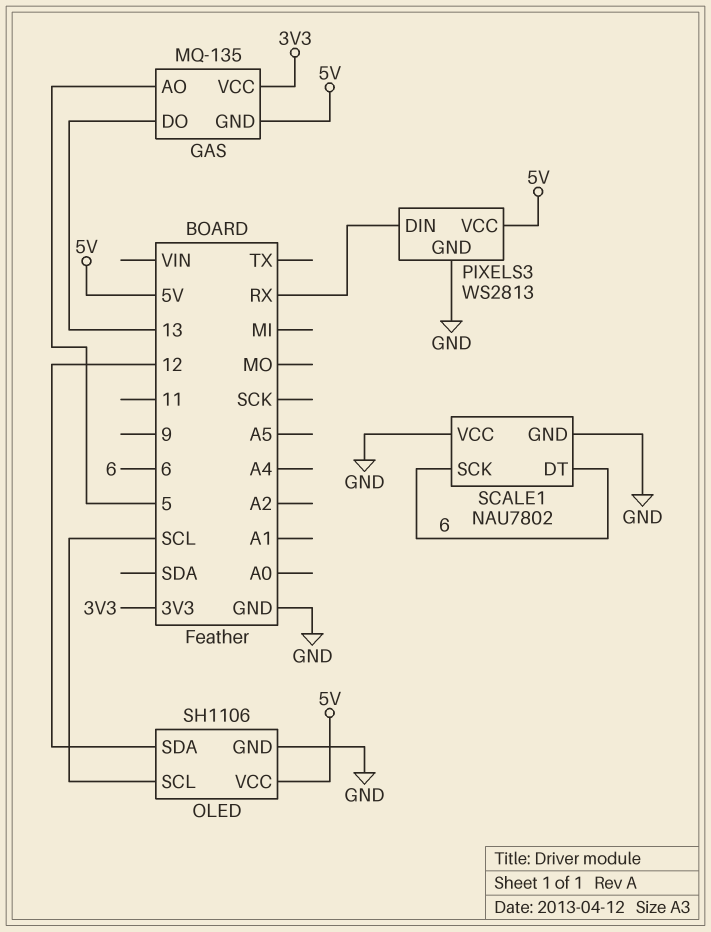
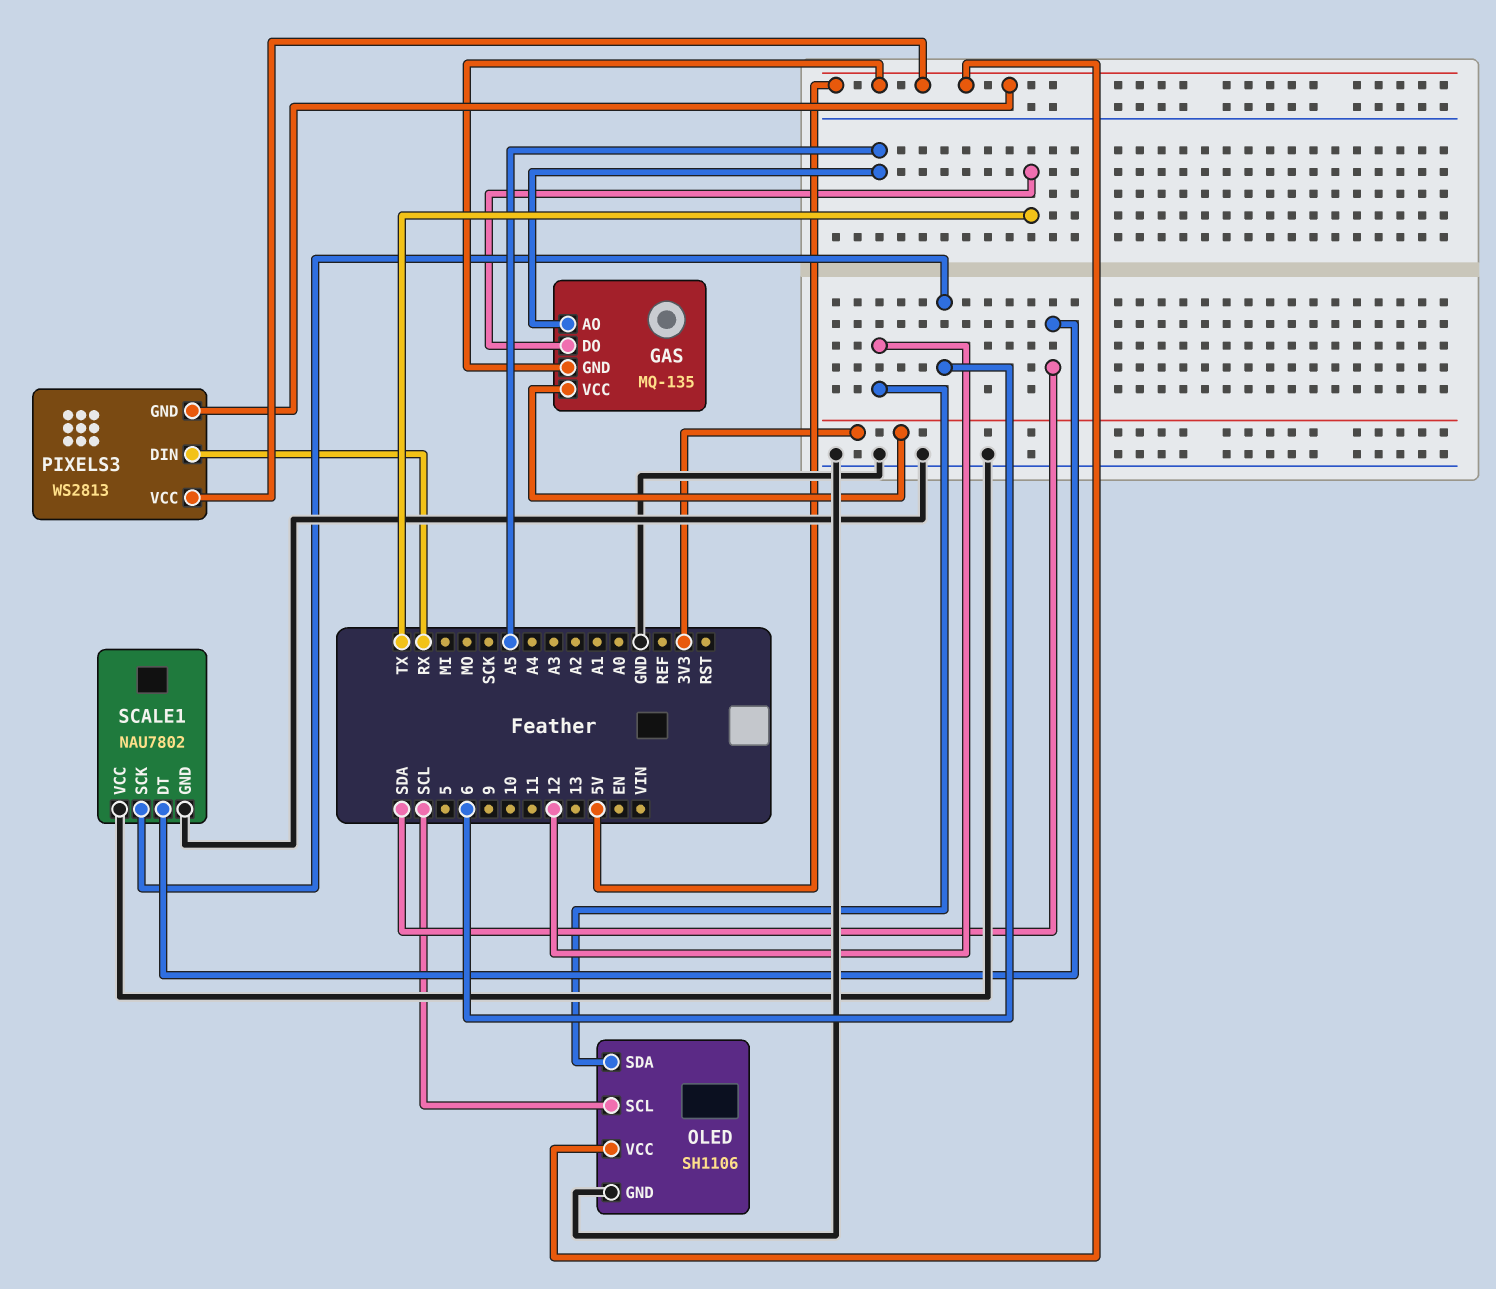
GAS pin AO: 5 -> A5
GAS pin DO: 13 -> TX
PIXELS3 pin GND: GND -> 5V
SCALE1 pin DT: 6 -> SDA

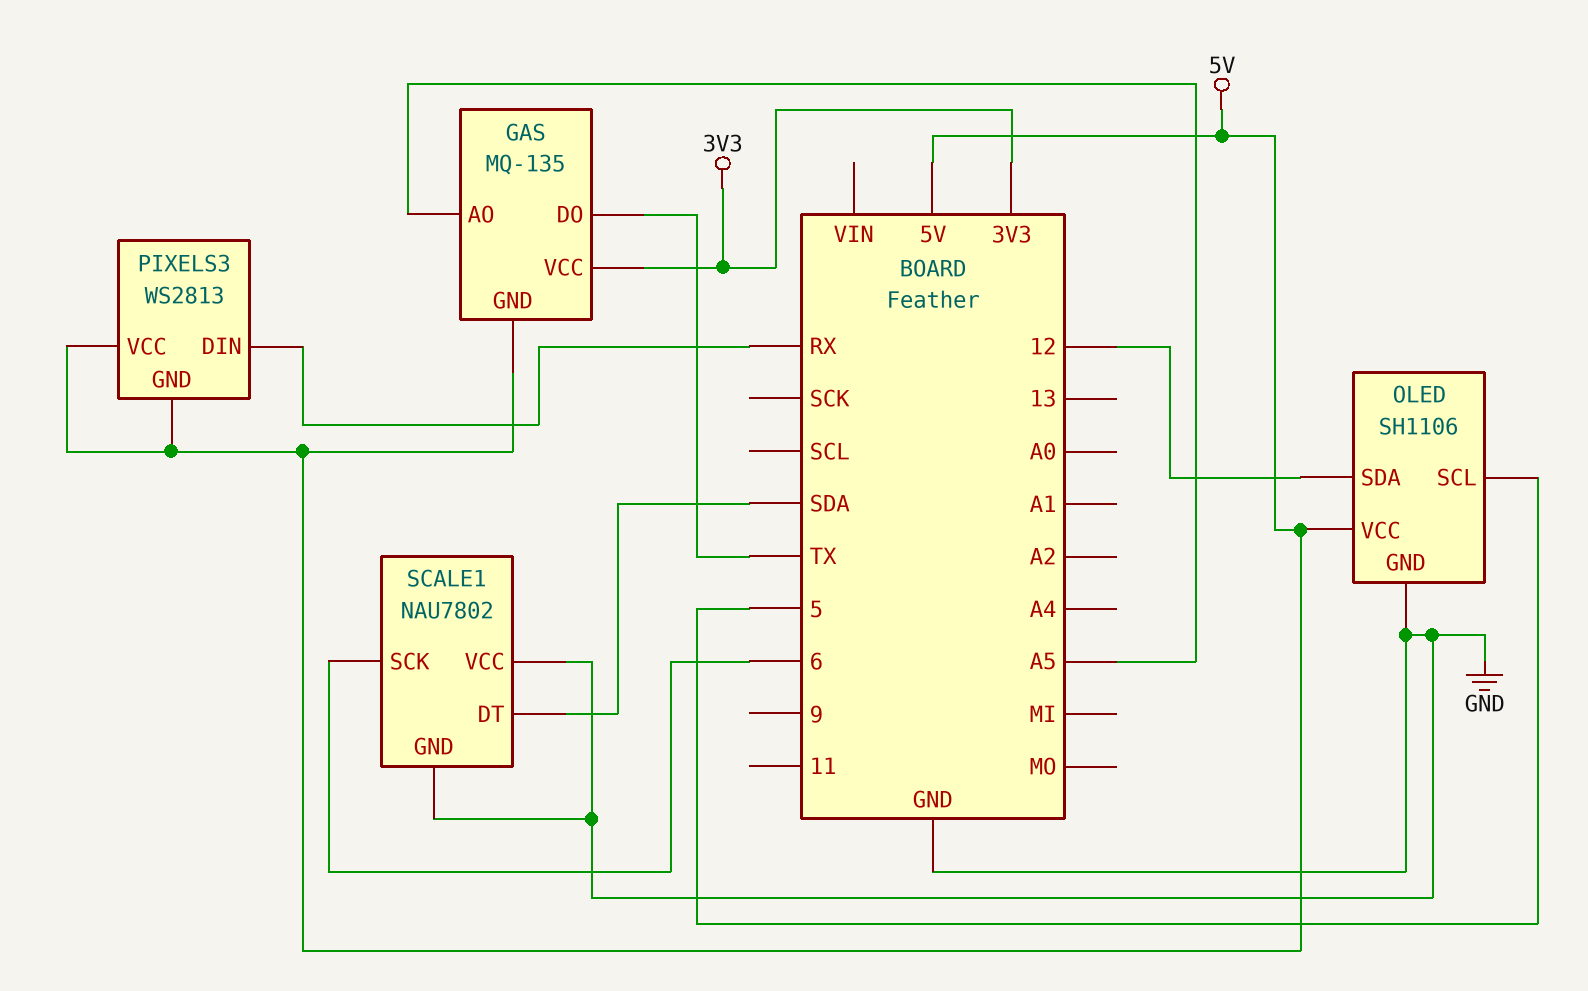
OLED pin SCL: SCL -> 5

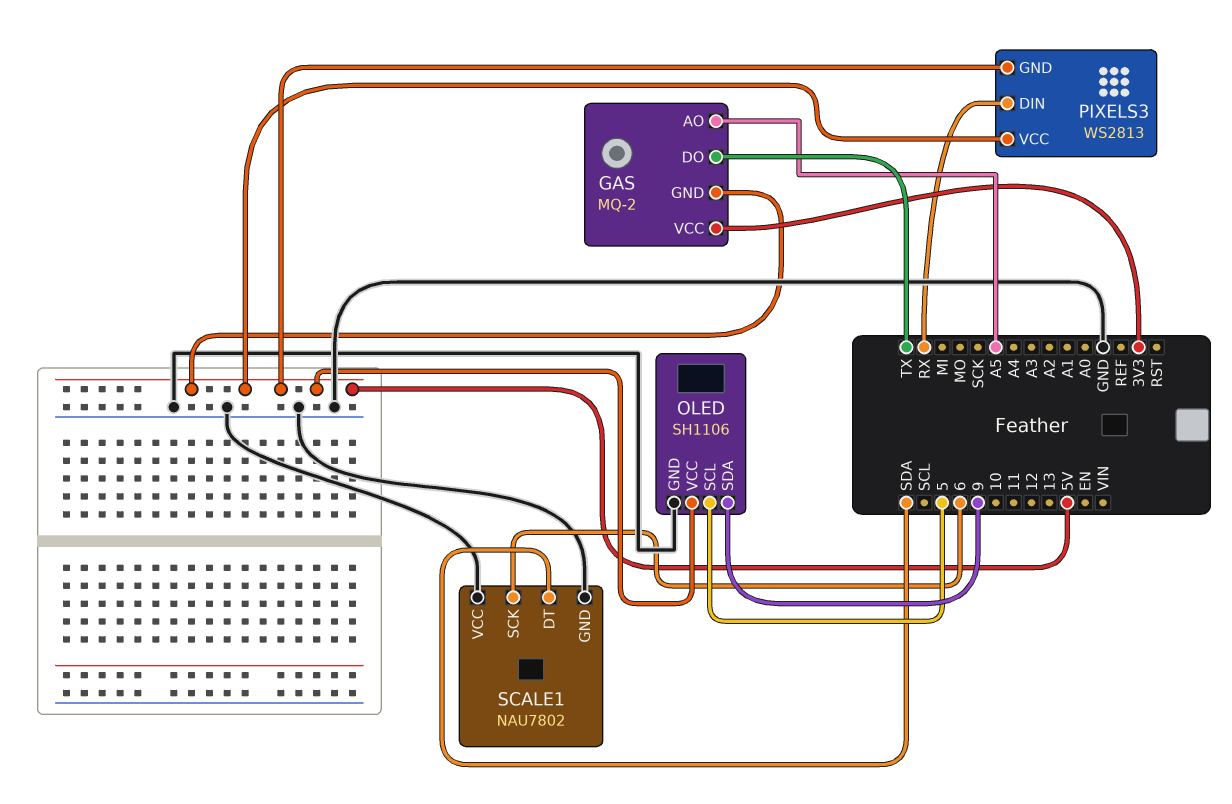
GAS: MQ-135 -> MQ-2
OLED pin SDA: 12 -> 9

